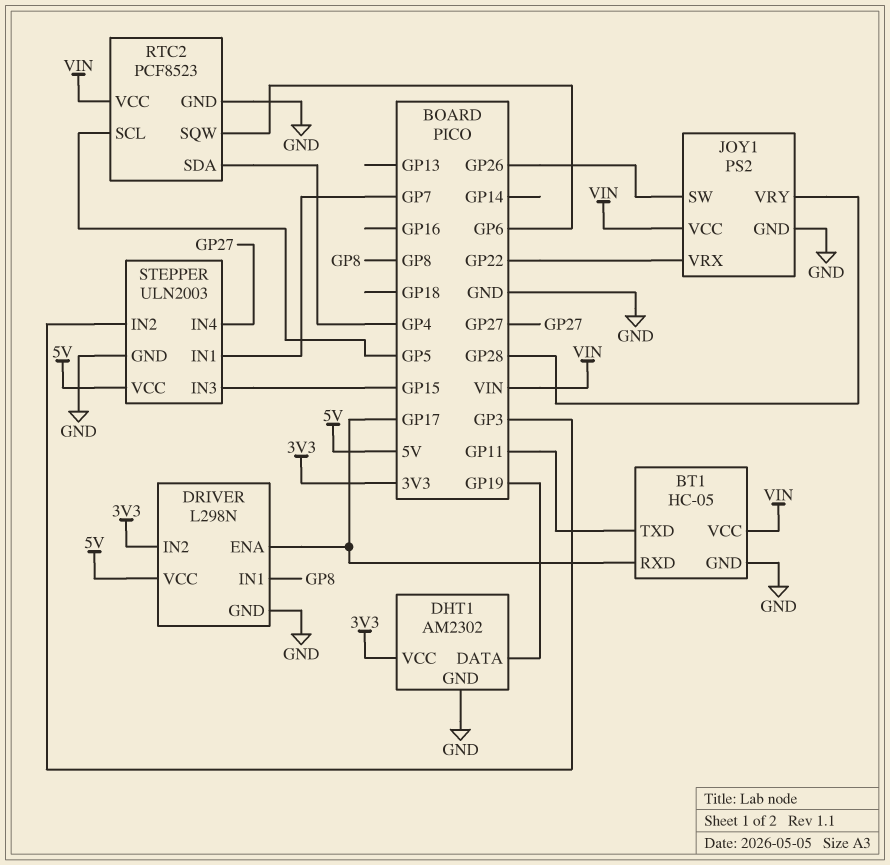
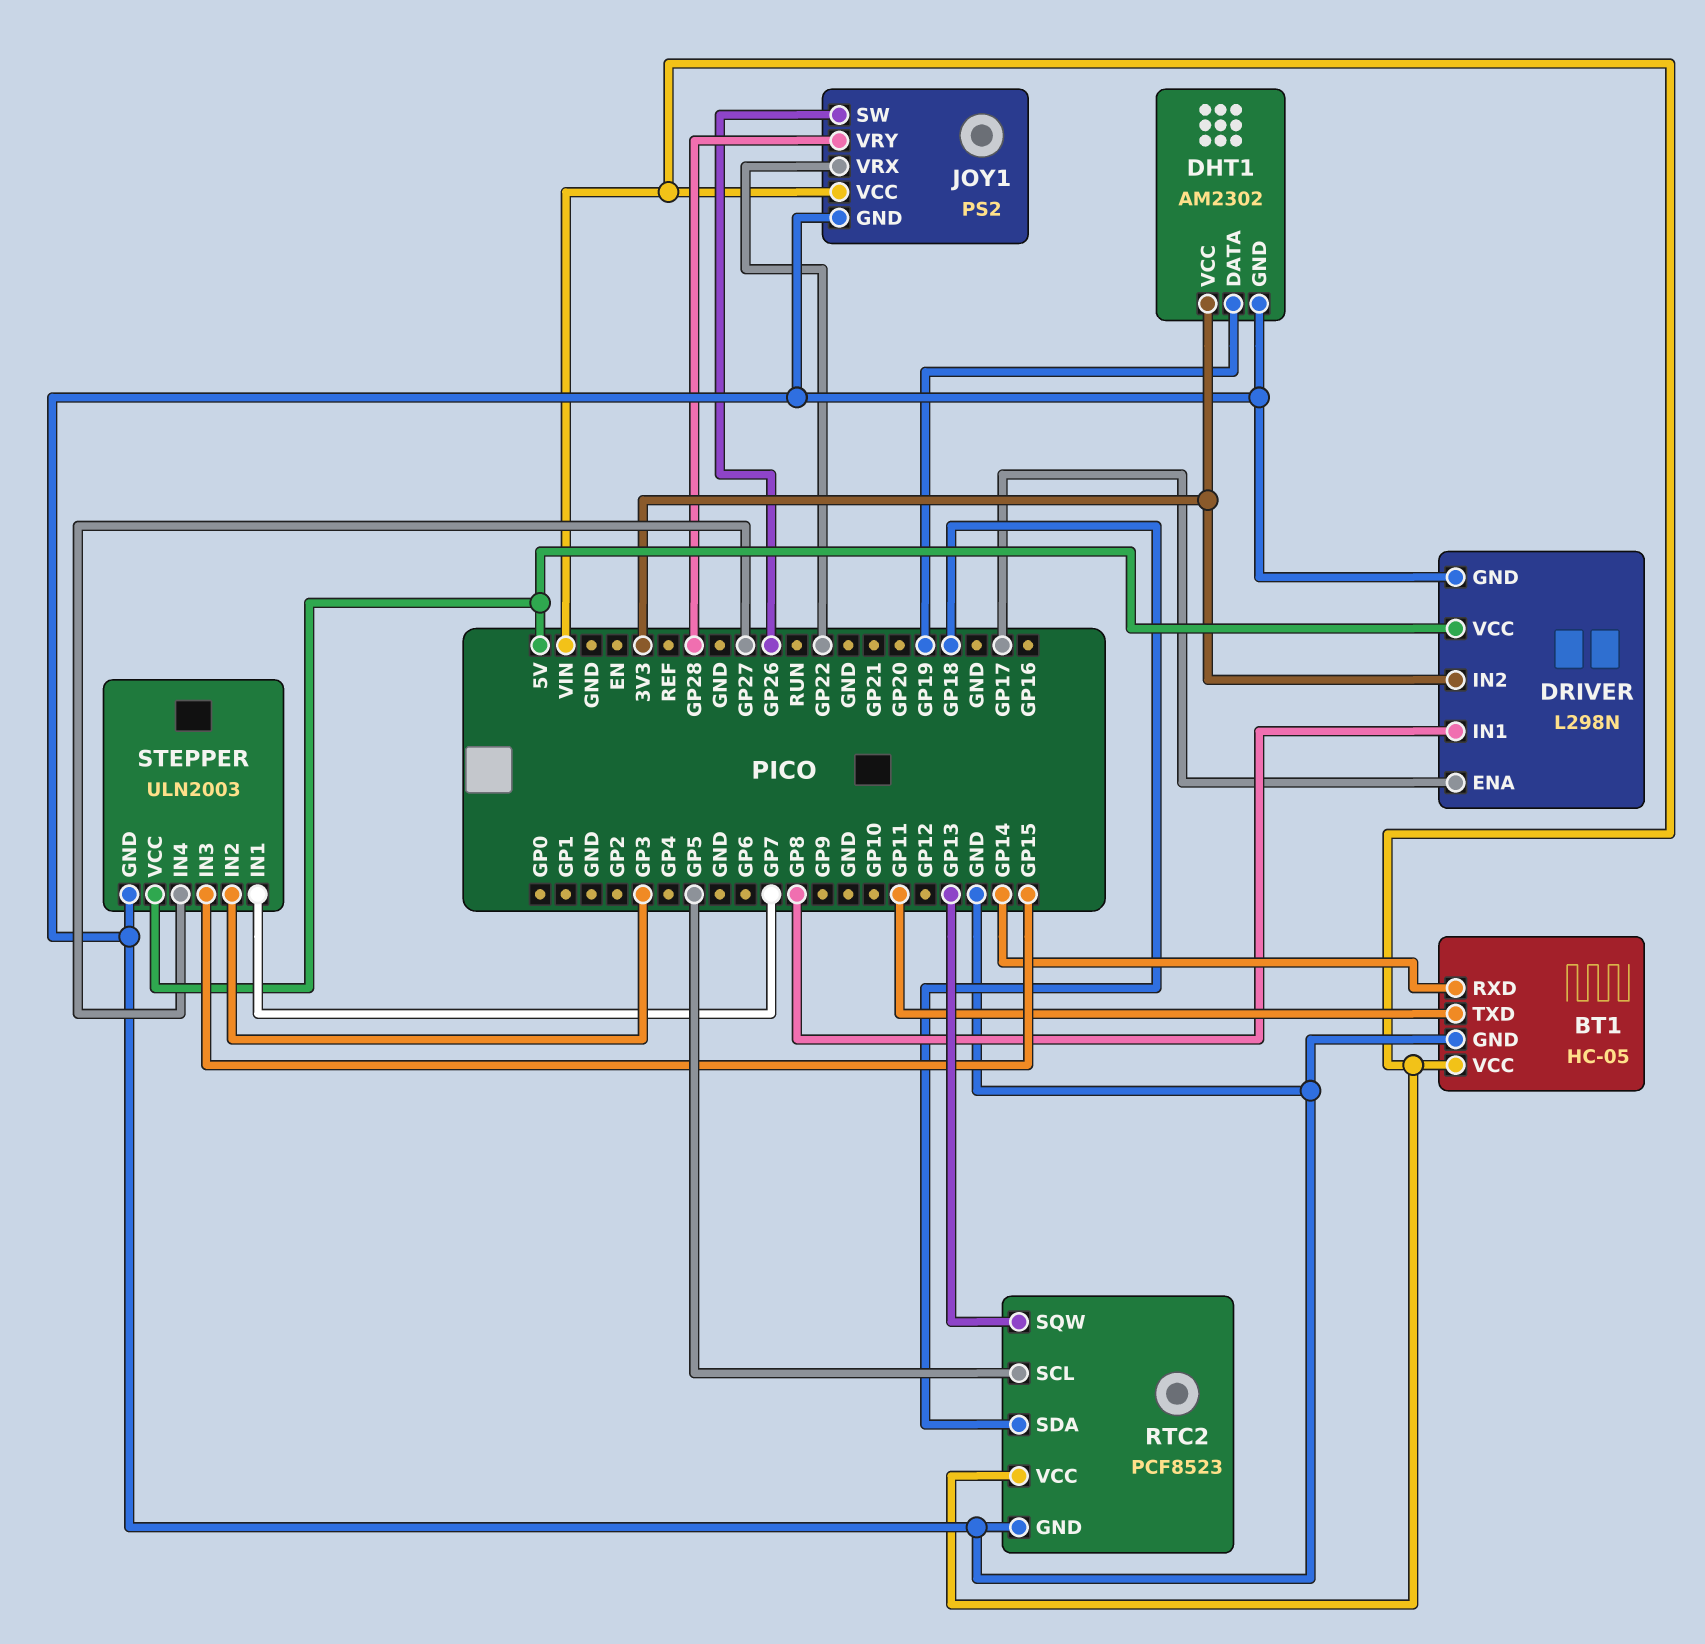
BT1 pin RXD: GP17 -> GP14
RTC2 pin SDA: GP4 -> GP18
RTC2 pin SQW: GP6 -> GP13

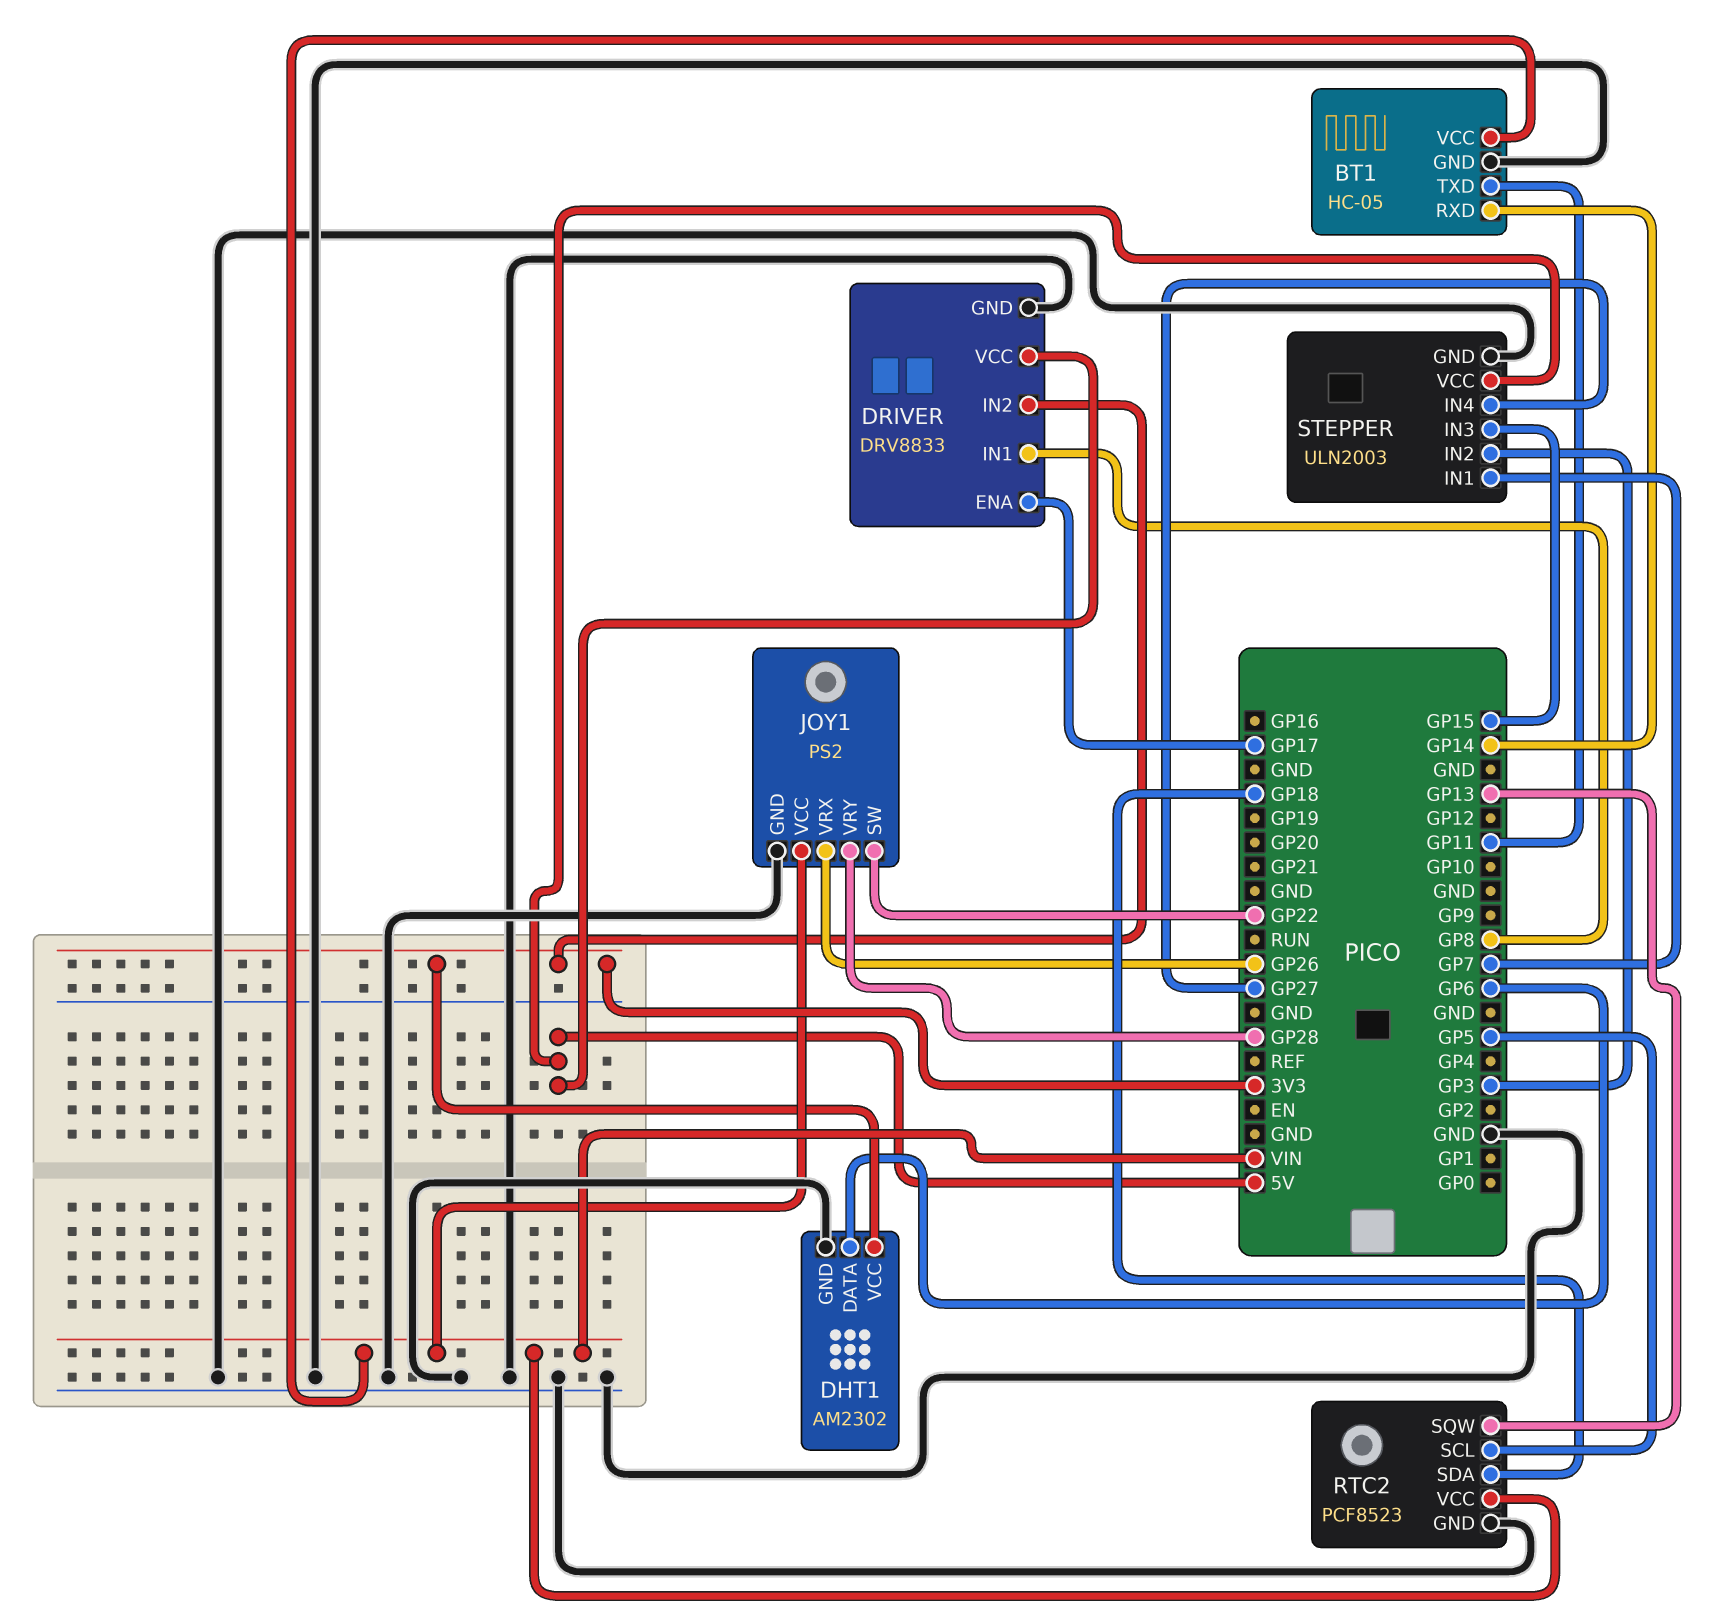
DHT1 pin DATA: GP19 -> GP6
DRIVER: L298N -> DRV8833
JOY1 pin SW: GP26 -> GP22
JOY1 pin VRX: GP22 -> GP26

